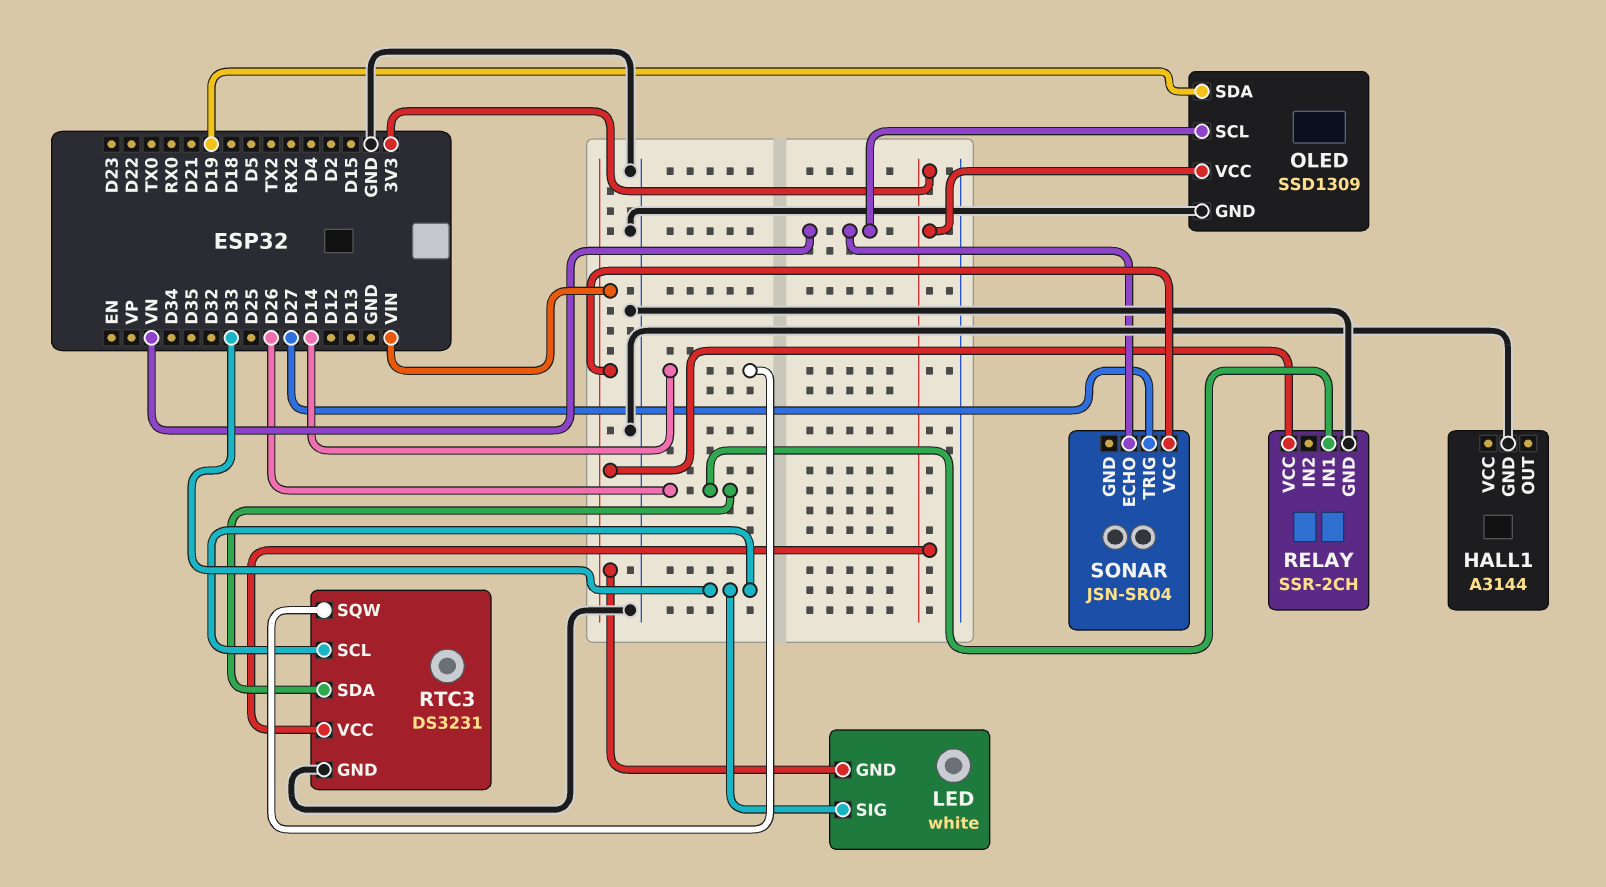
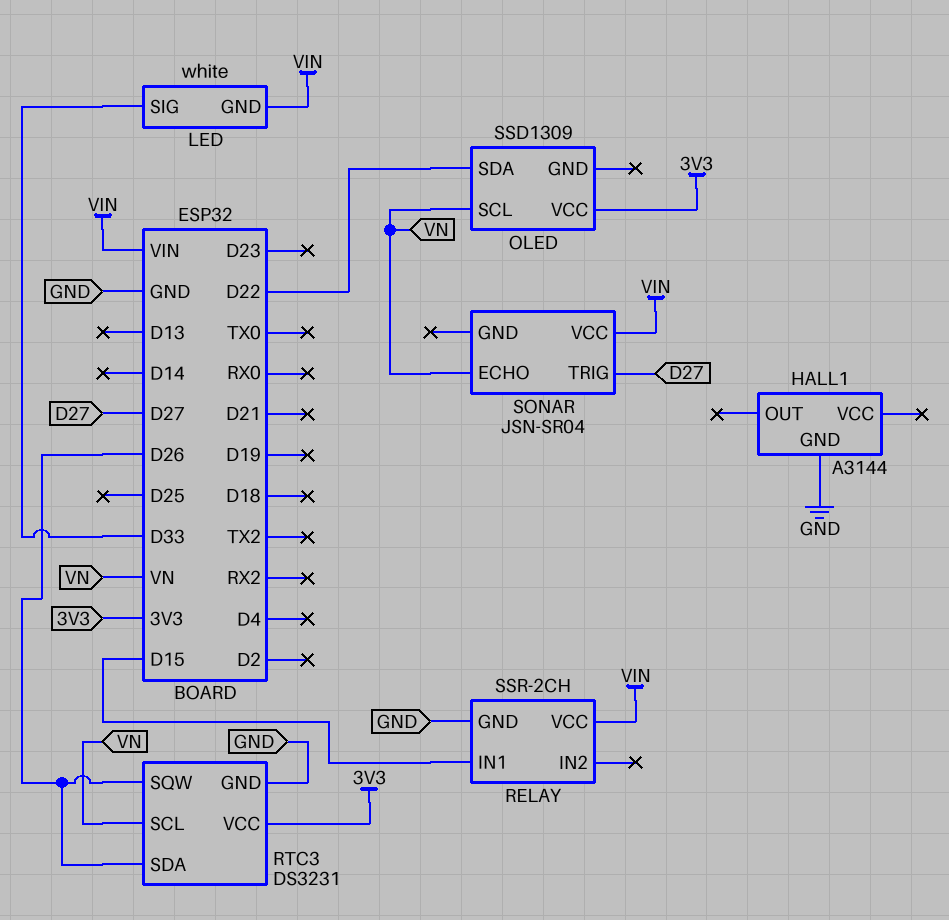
OLED pin GND: GND -> none
OLED pin SDA: D19 -> D22
RELAY pin IN1: D26 -> D15
RTC3 pin SCL: D33 -> VN
RTC3 pin SQW: D14 -> D26

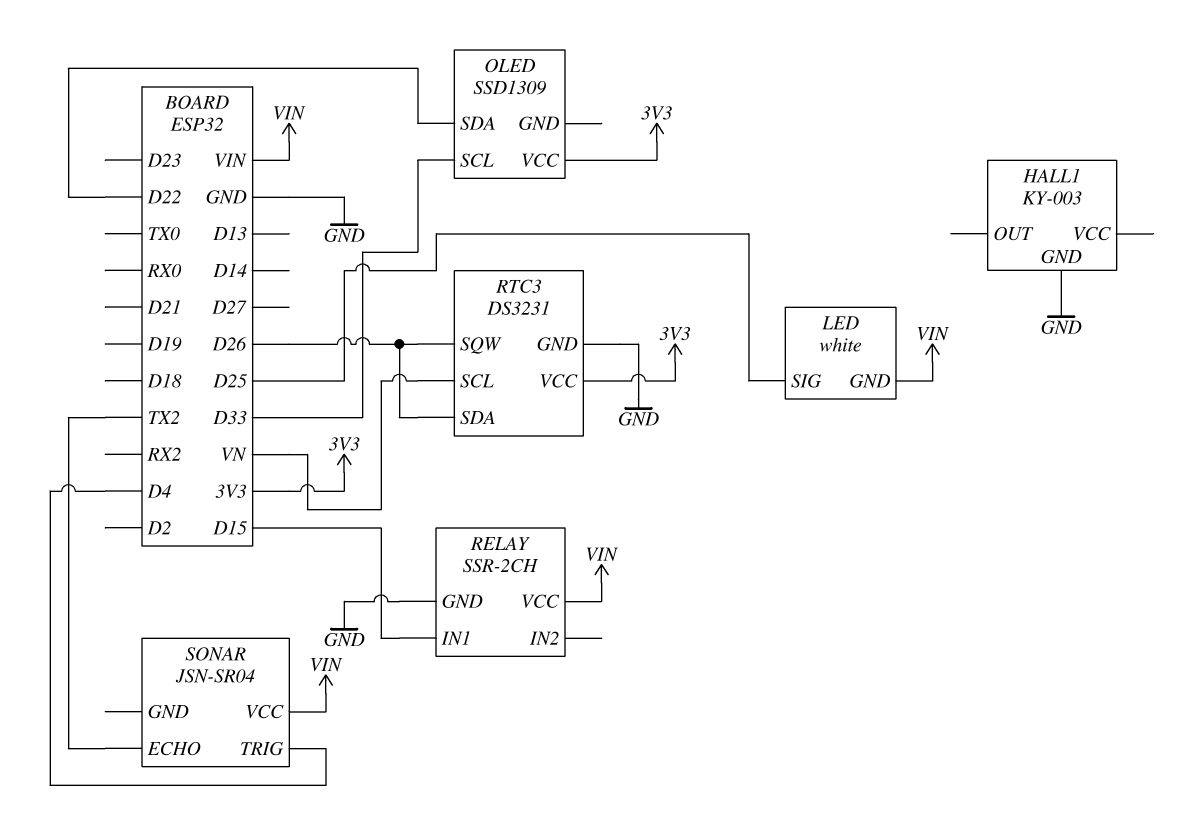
HALL1: A3144 -> KY-003
LED pin SIG: D33 -> D25
OLED pin SCL: VN -> D33
SONAR pin ECHO: VN -> TX2
SONAR pin TRIG: D27 -> D4

